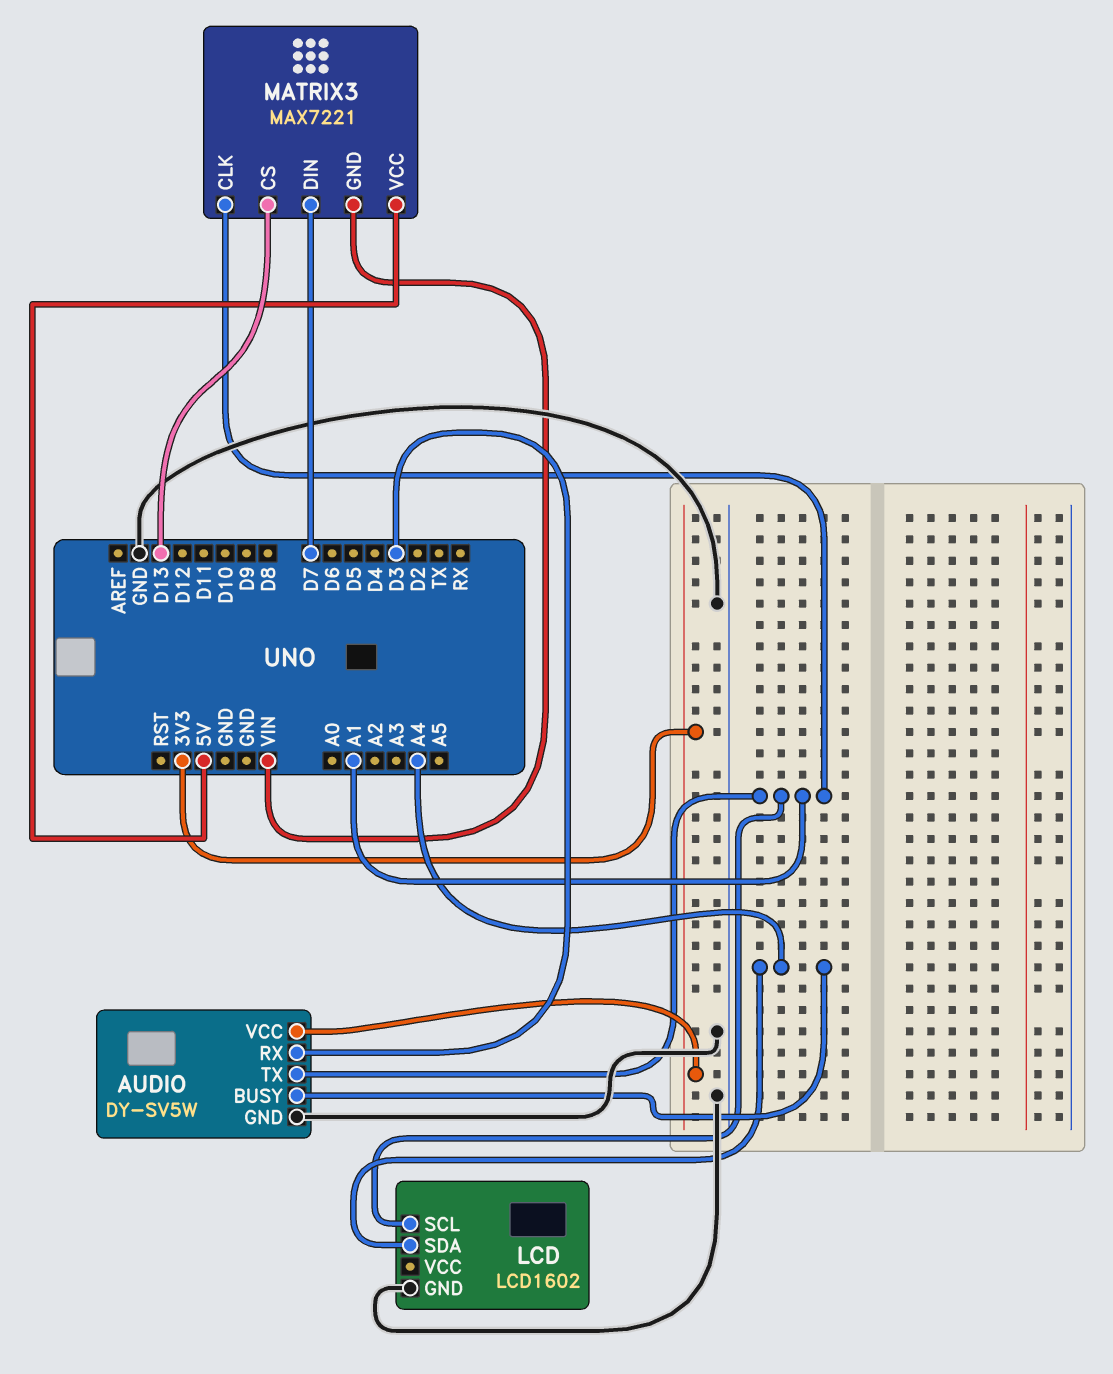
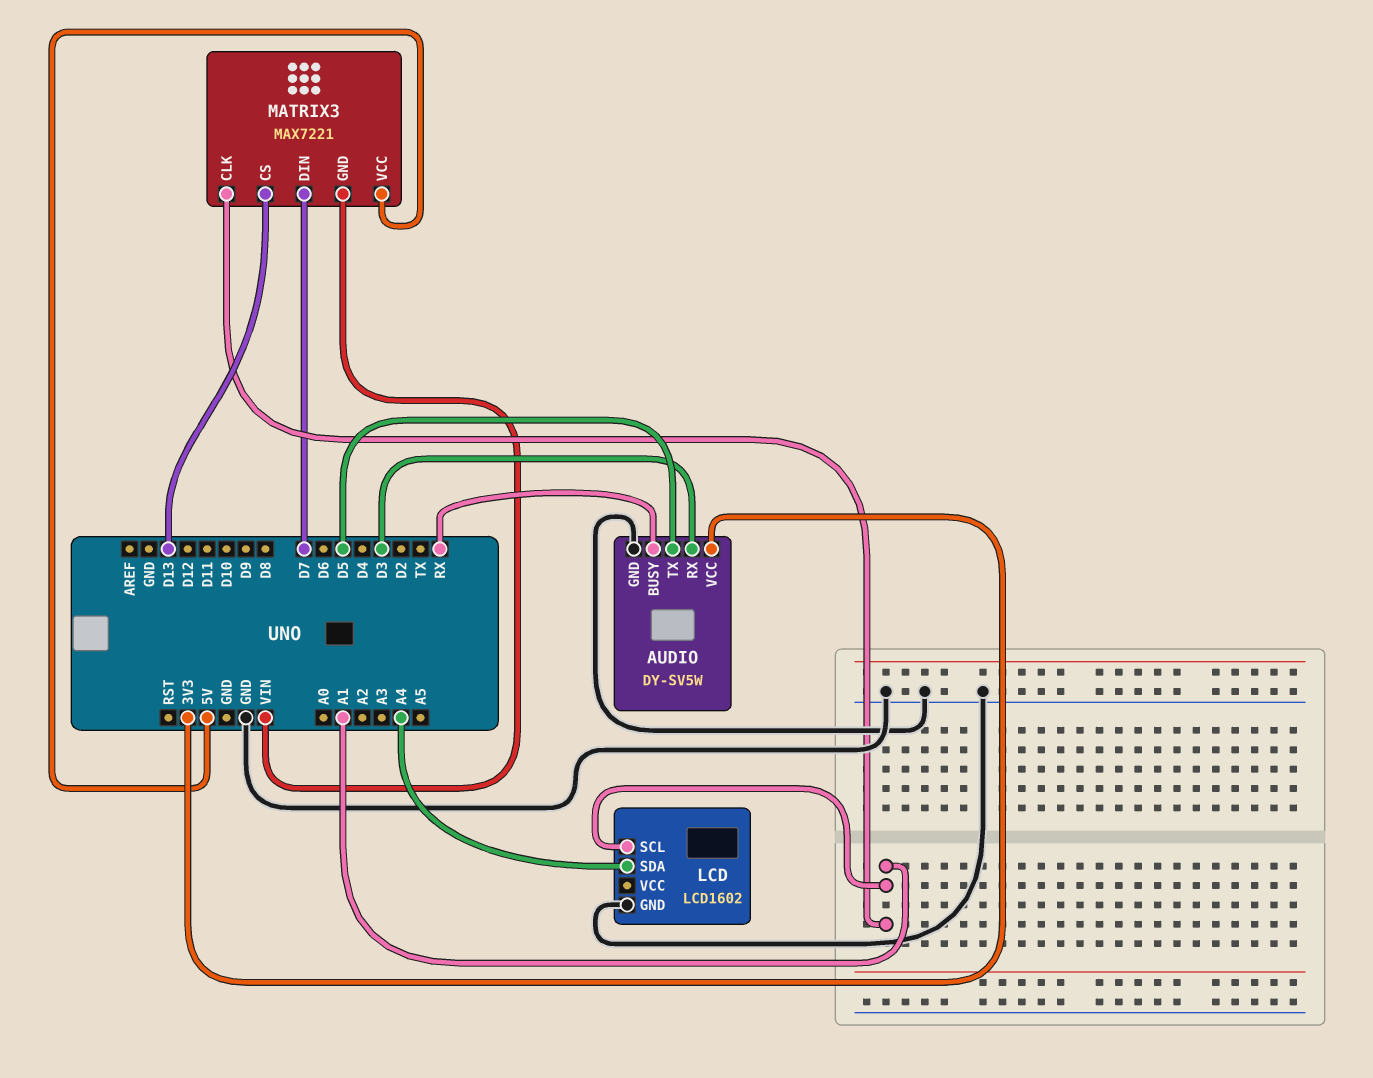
AUDIO pin BUSY: A4 -> RX
AUDIO pin TX: A1 -> D5

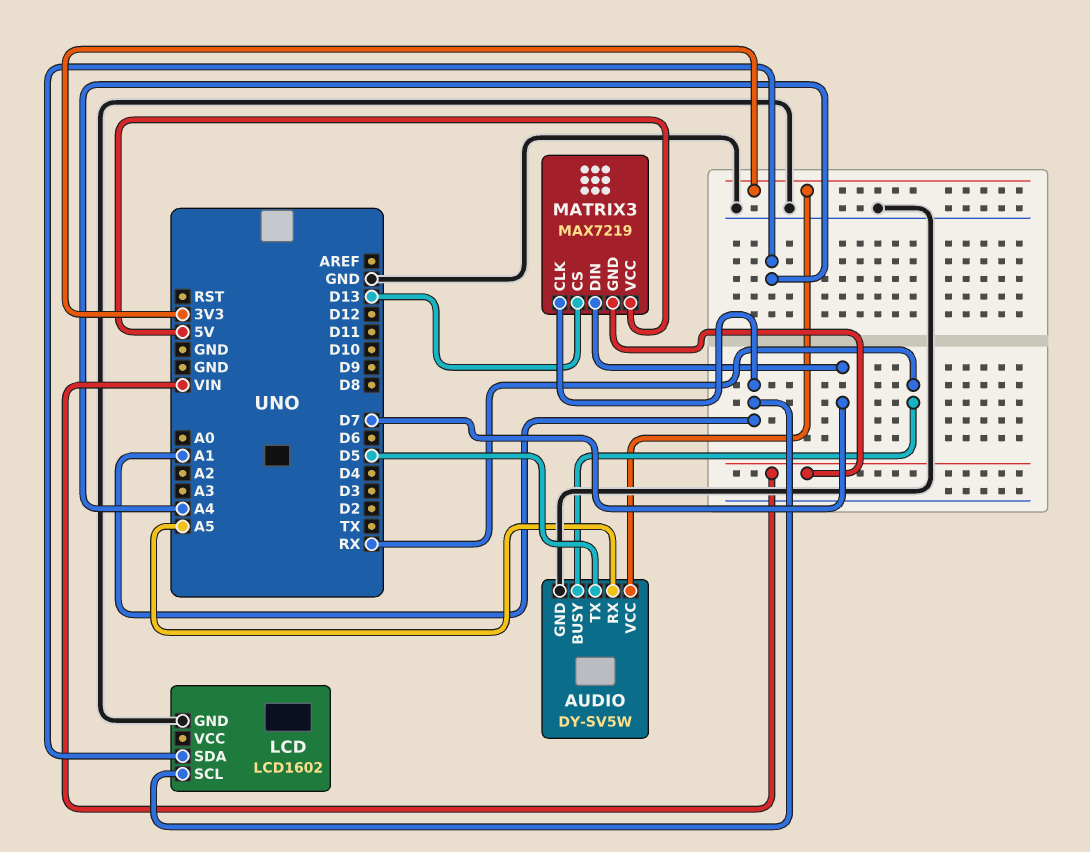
AUDIO pin RX: D3 -> A5
MATRIX3: MAX7221 -> MAX7219

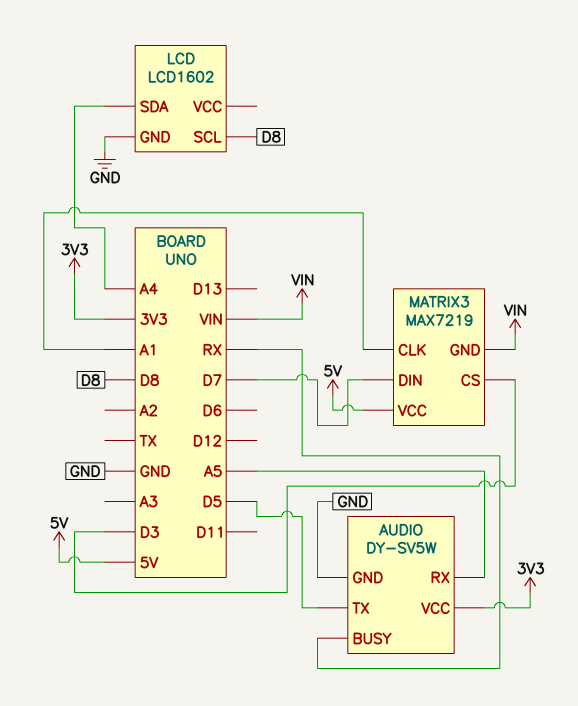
LCD pin SCL: A1 -> D8
MATRIX3 pin CS: D13 -> D3

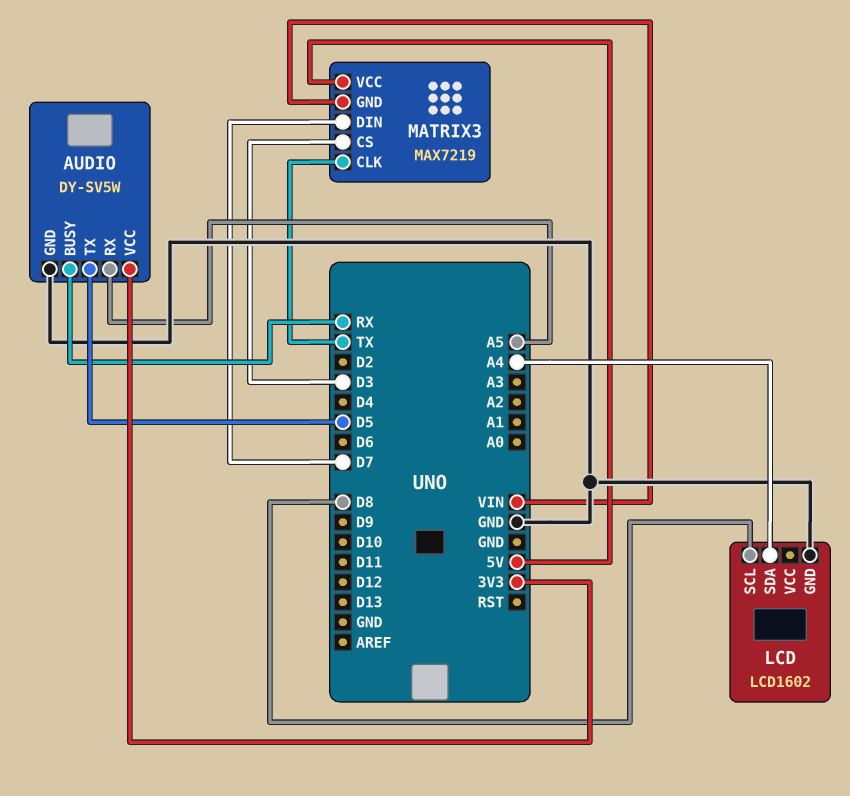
MATRIX3 pin CLK: A1 -> TX

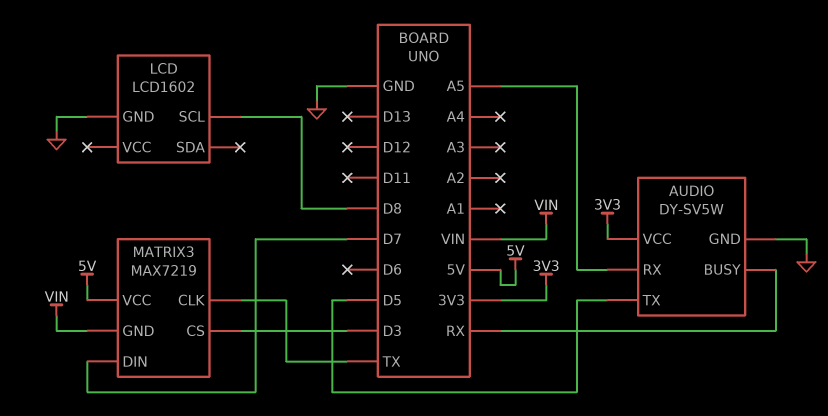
LCD pin SDA: A4 -> none

